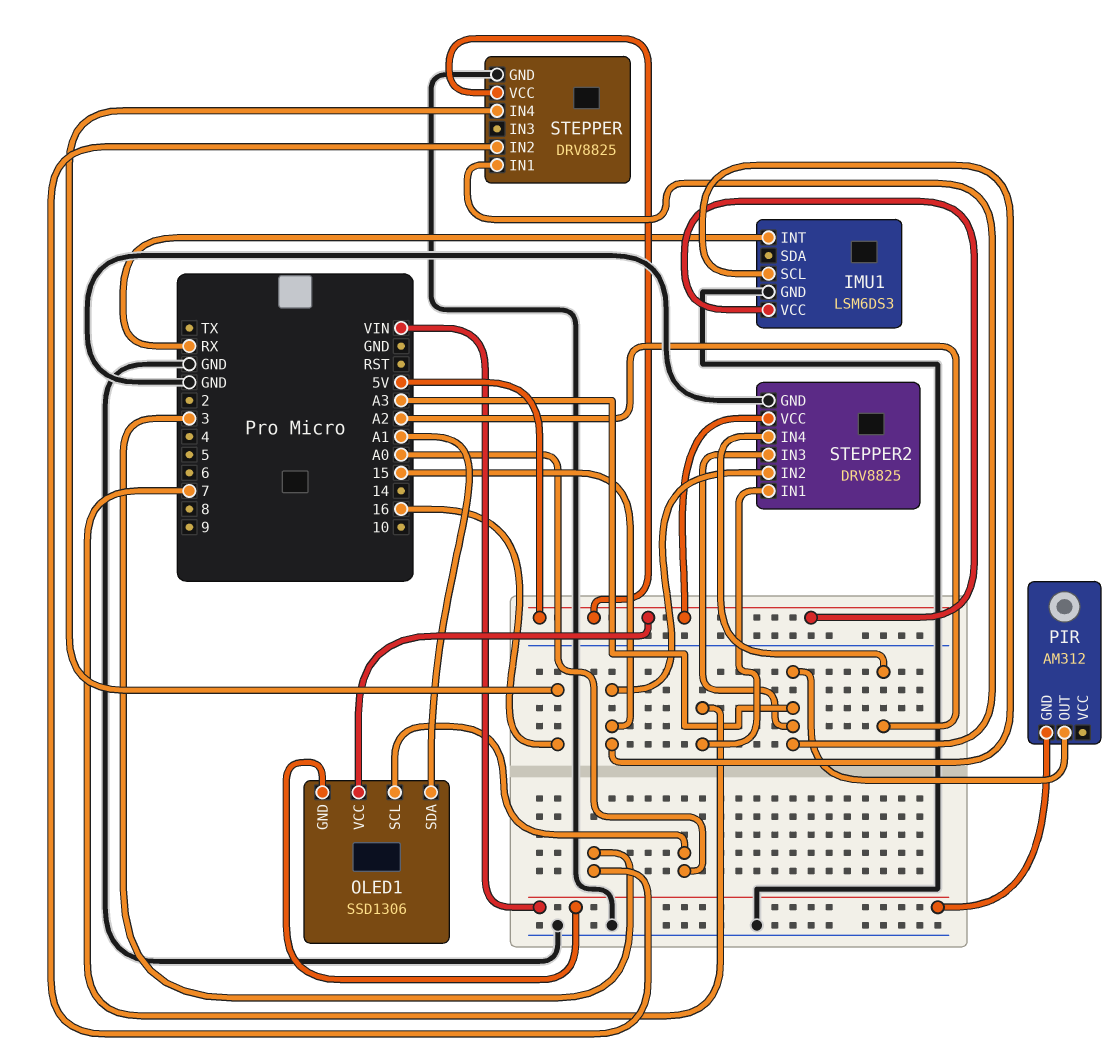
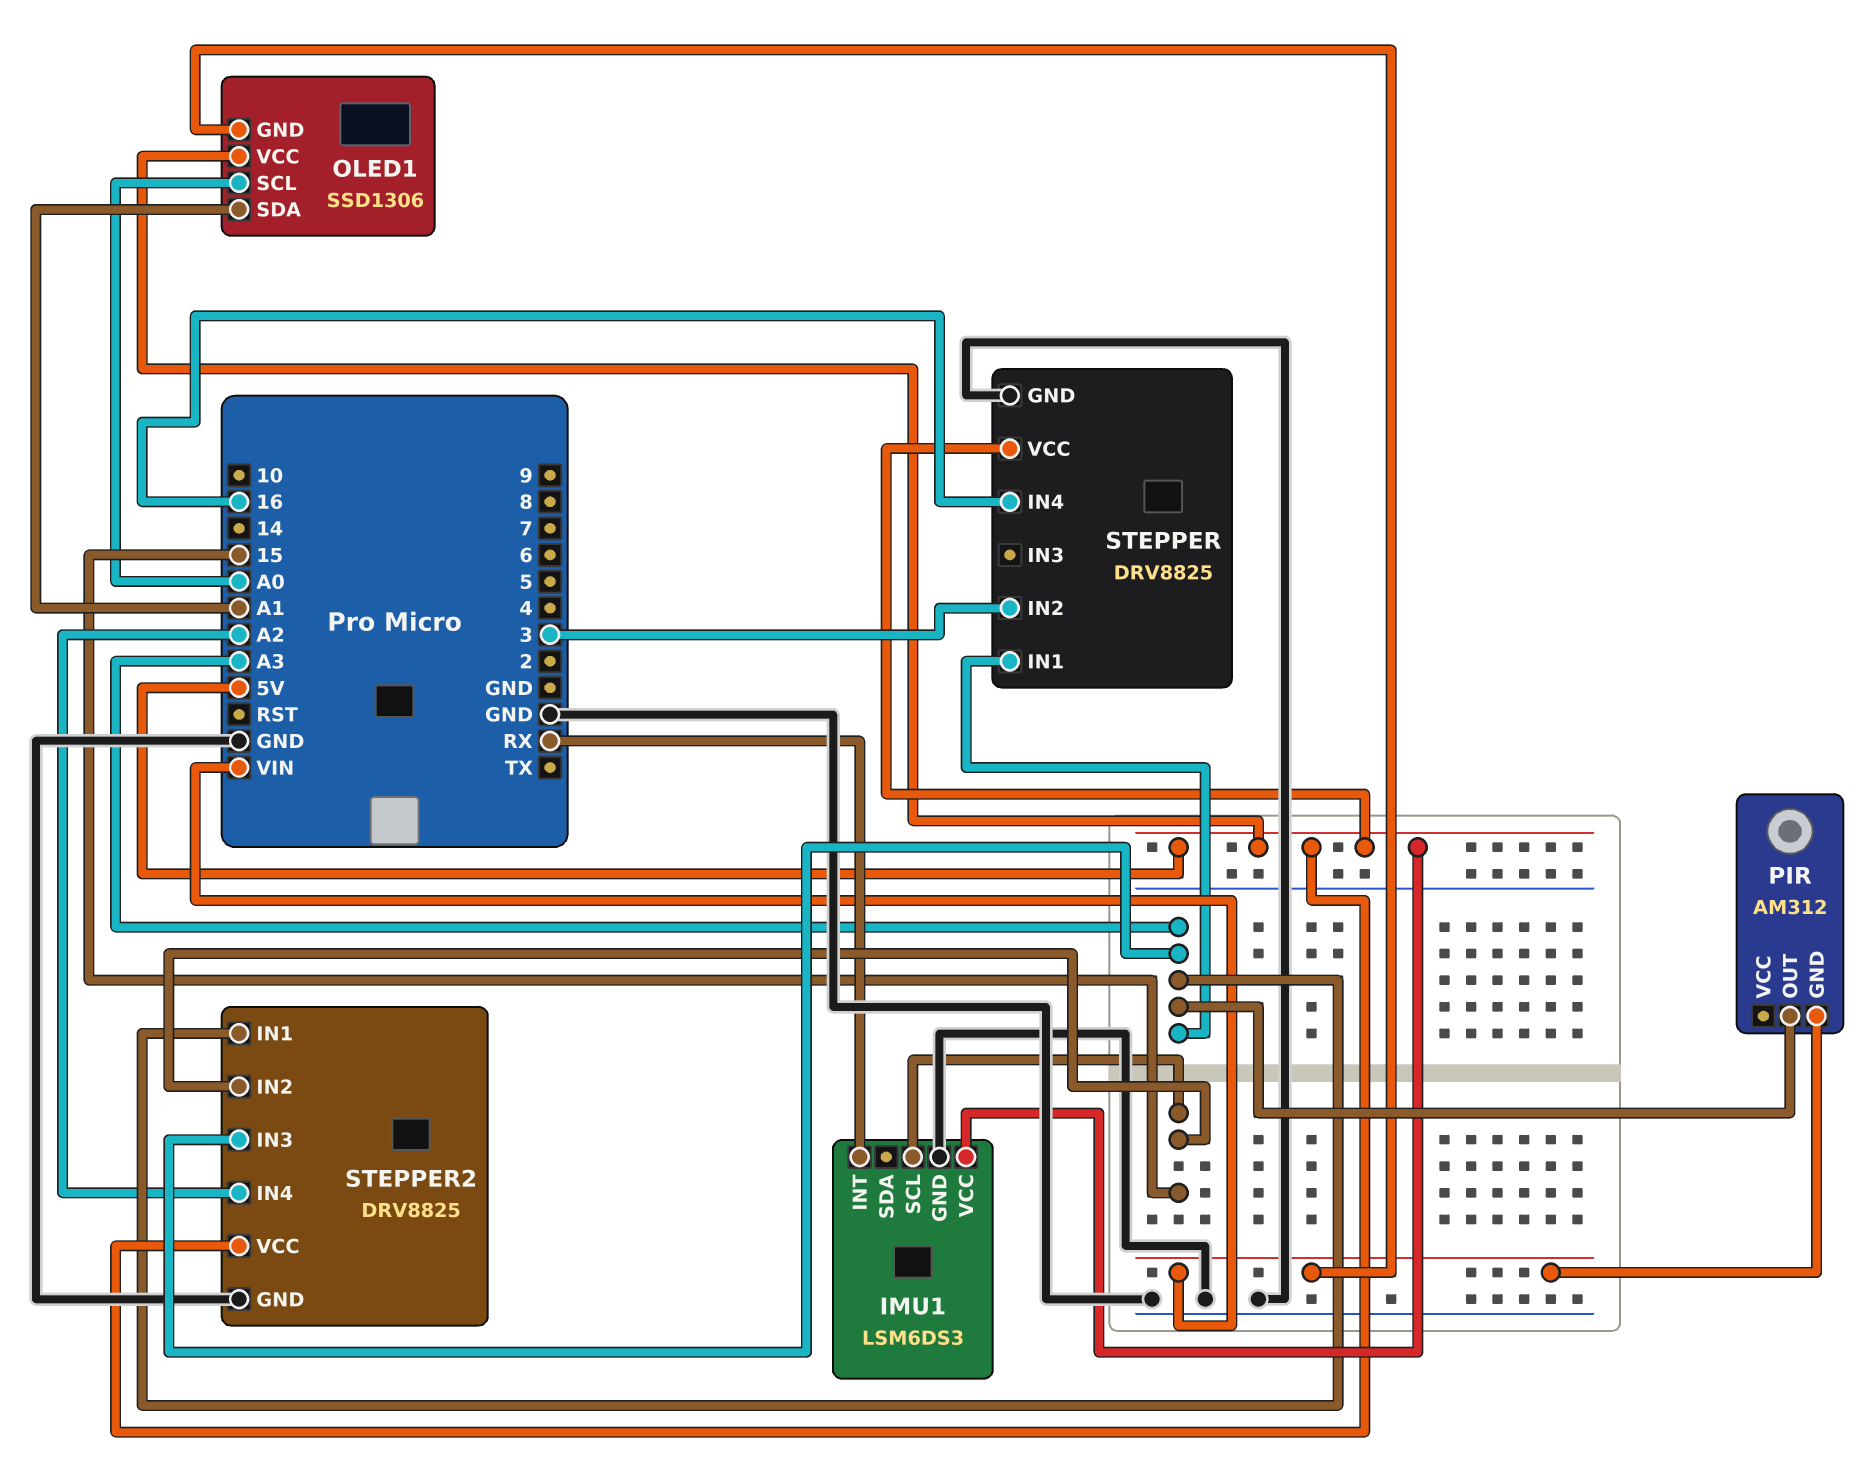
STEPPER2 pin IN1: 7 -> A3

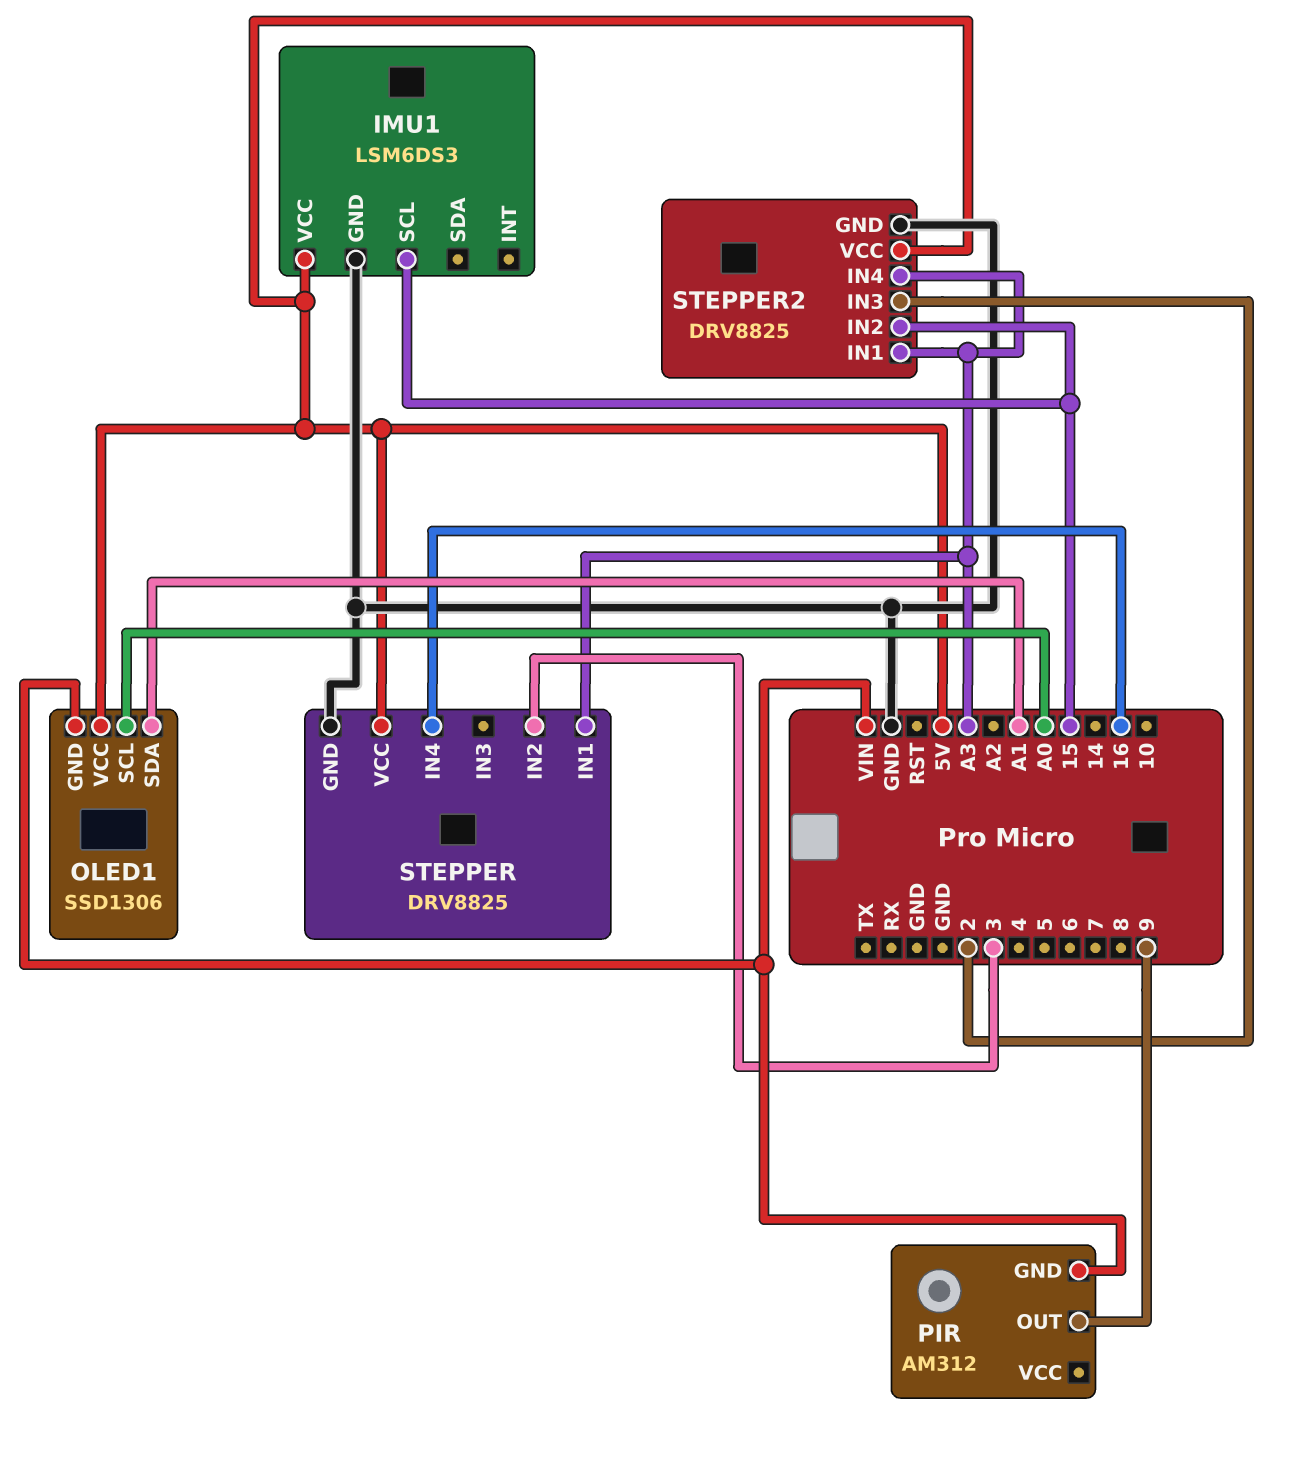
IMU1 pin INT: RX -> none
PIR pin OUT: A3 -> 9
STEPPER2 pin IN3: A3 -> 2
STEPPER2 pin IN4: A2 -> A3

